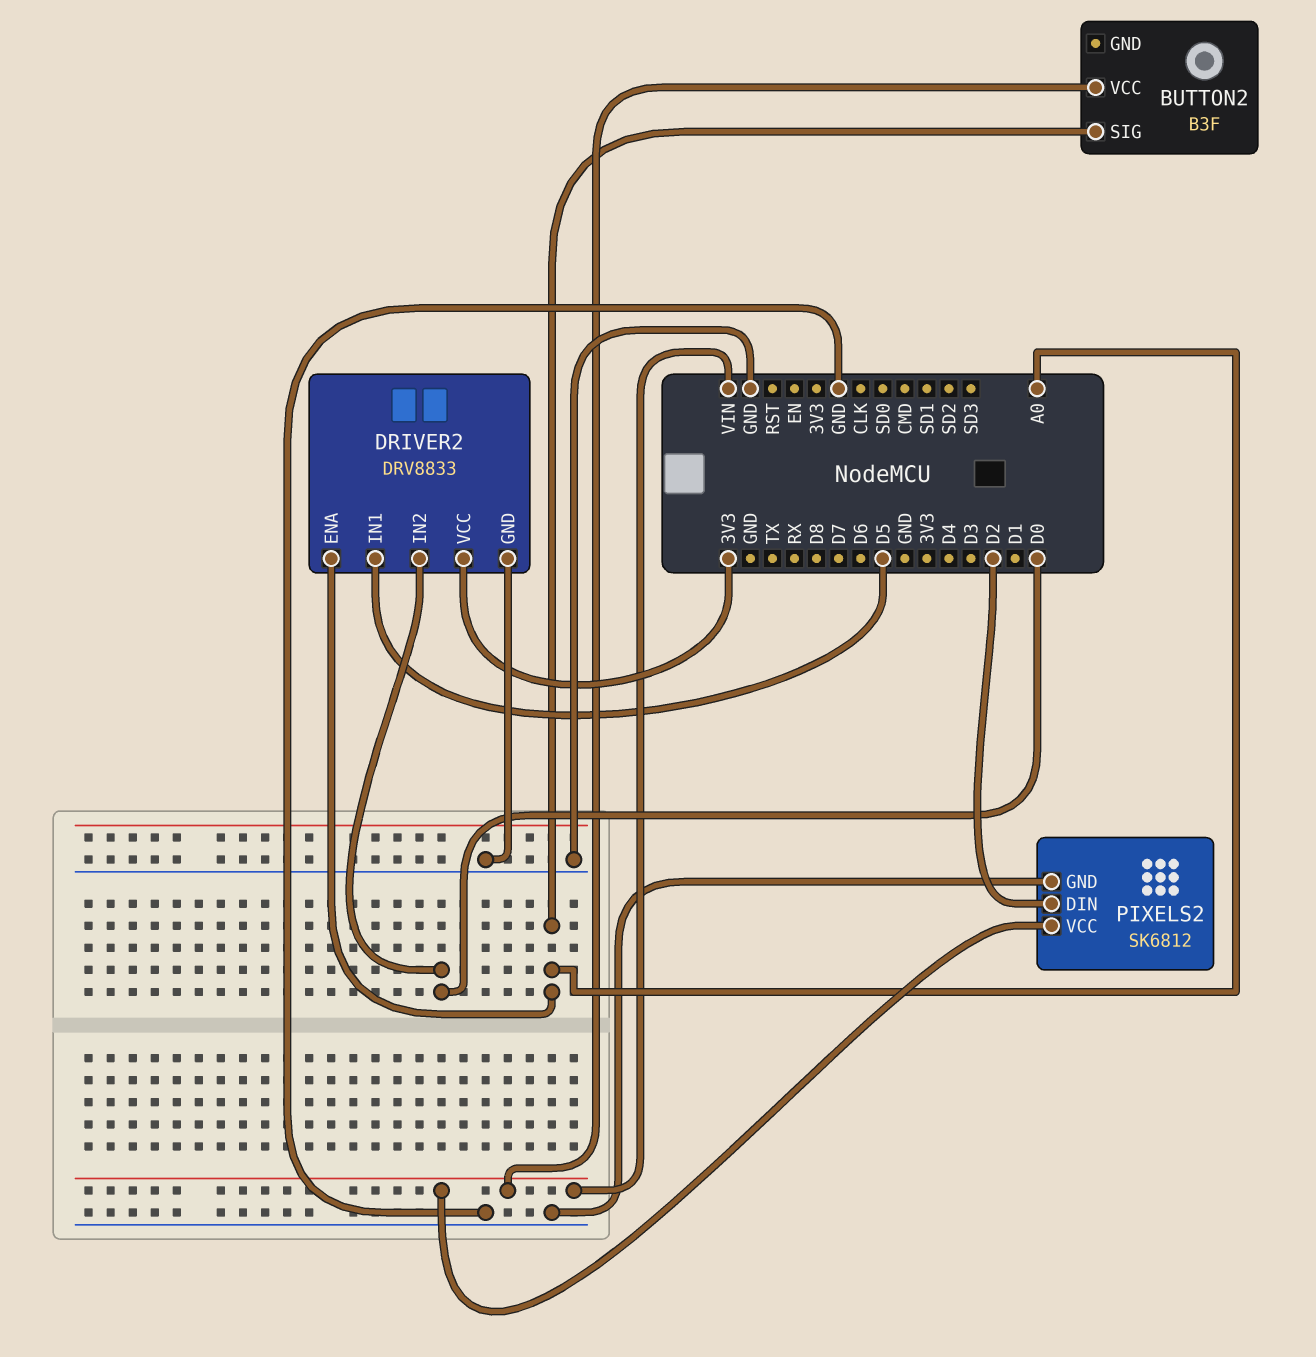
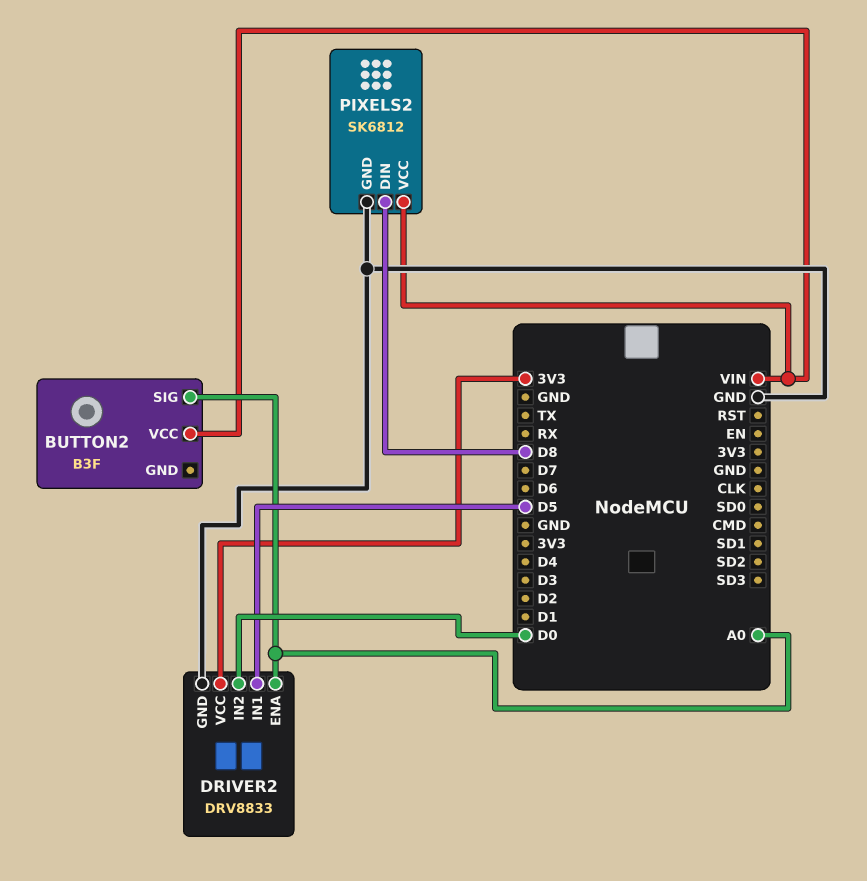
PIXELS2 pin DIN: D2 -> D8

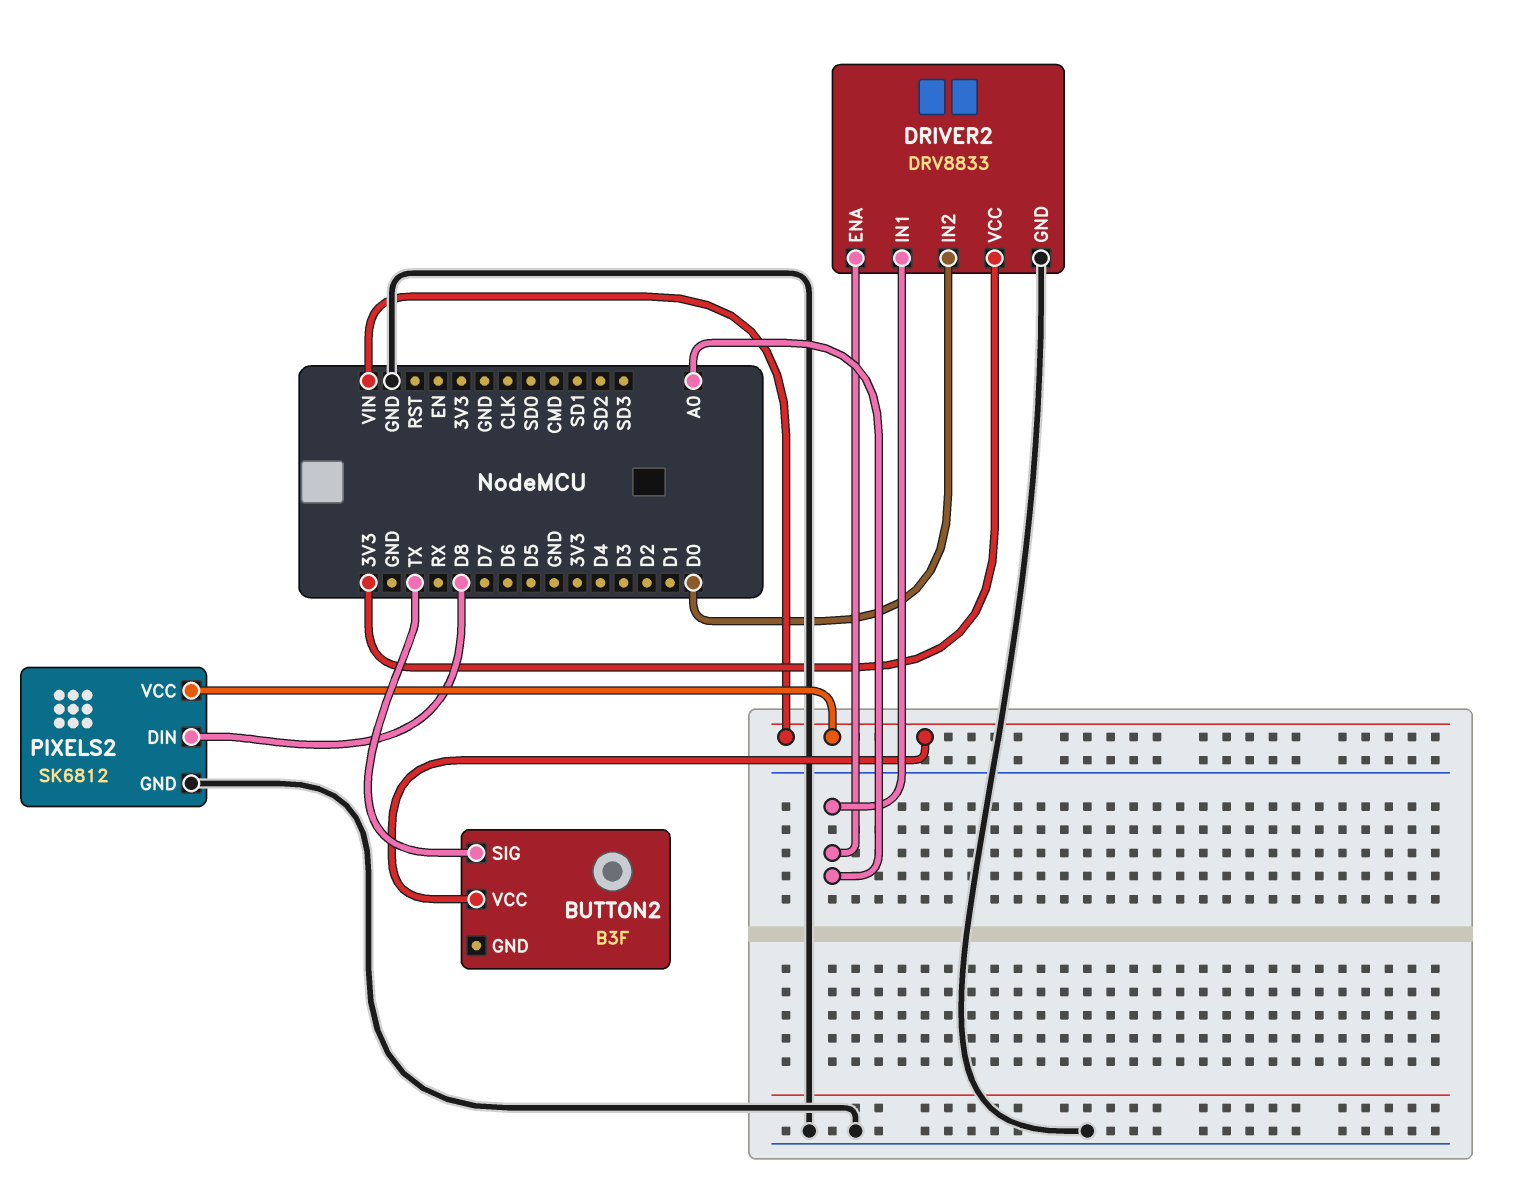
BUTTON2 pin SIG: A0 -> TX
DRIVER2 pin IN1: D5 -> A0

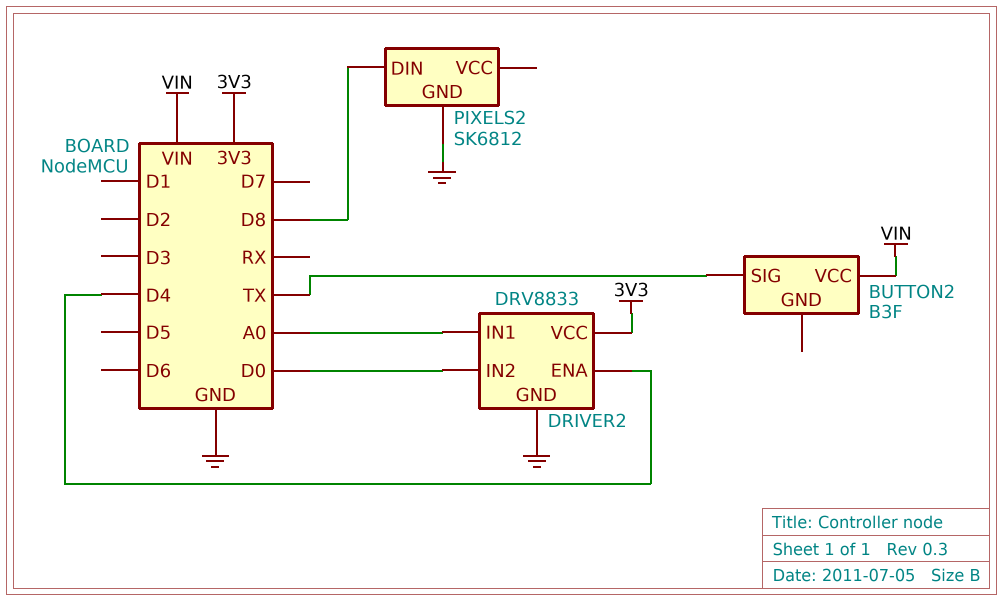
DRIVER2 pin ENA: A0 -> D4
PIXELS2 pin VCC: VIN -> none

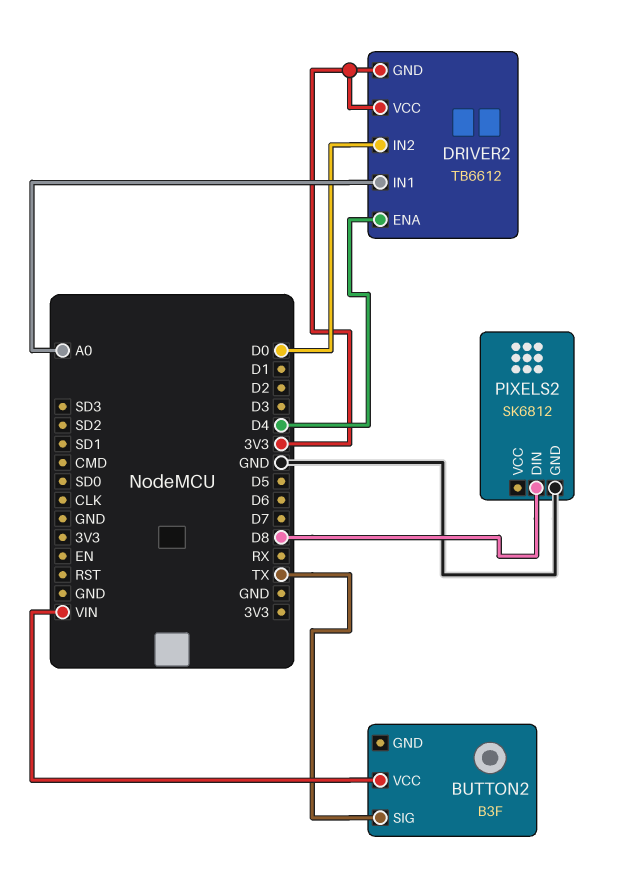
DRIVER2: DRV8833 -> TB6612
DRIVER2 pin GND: GND -> 3V3

